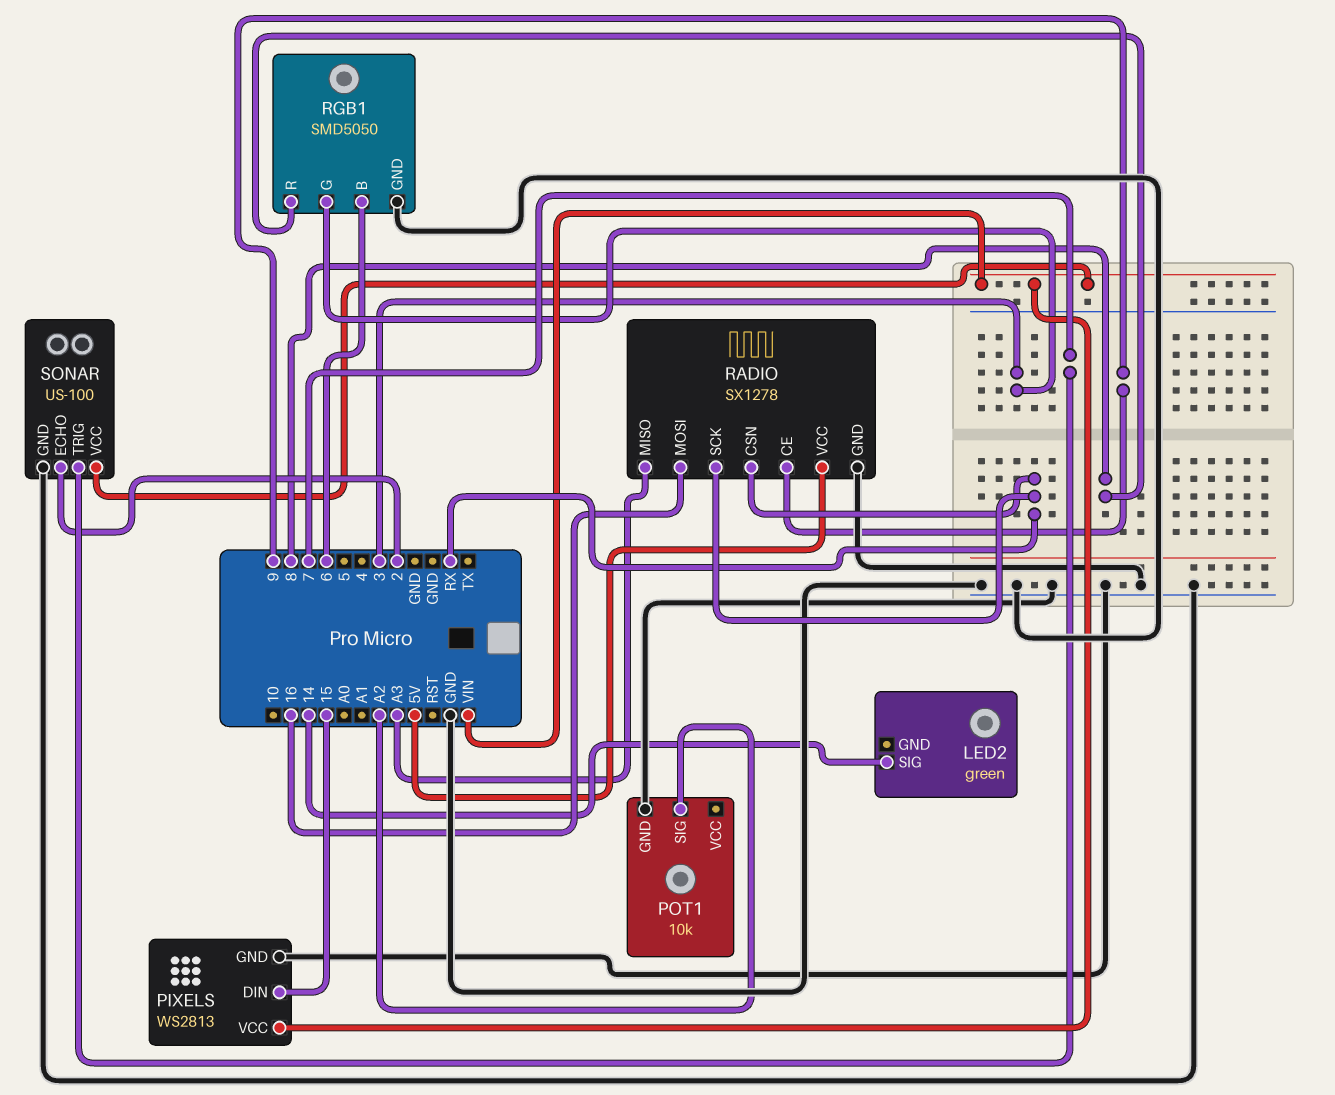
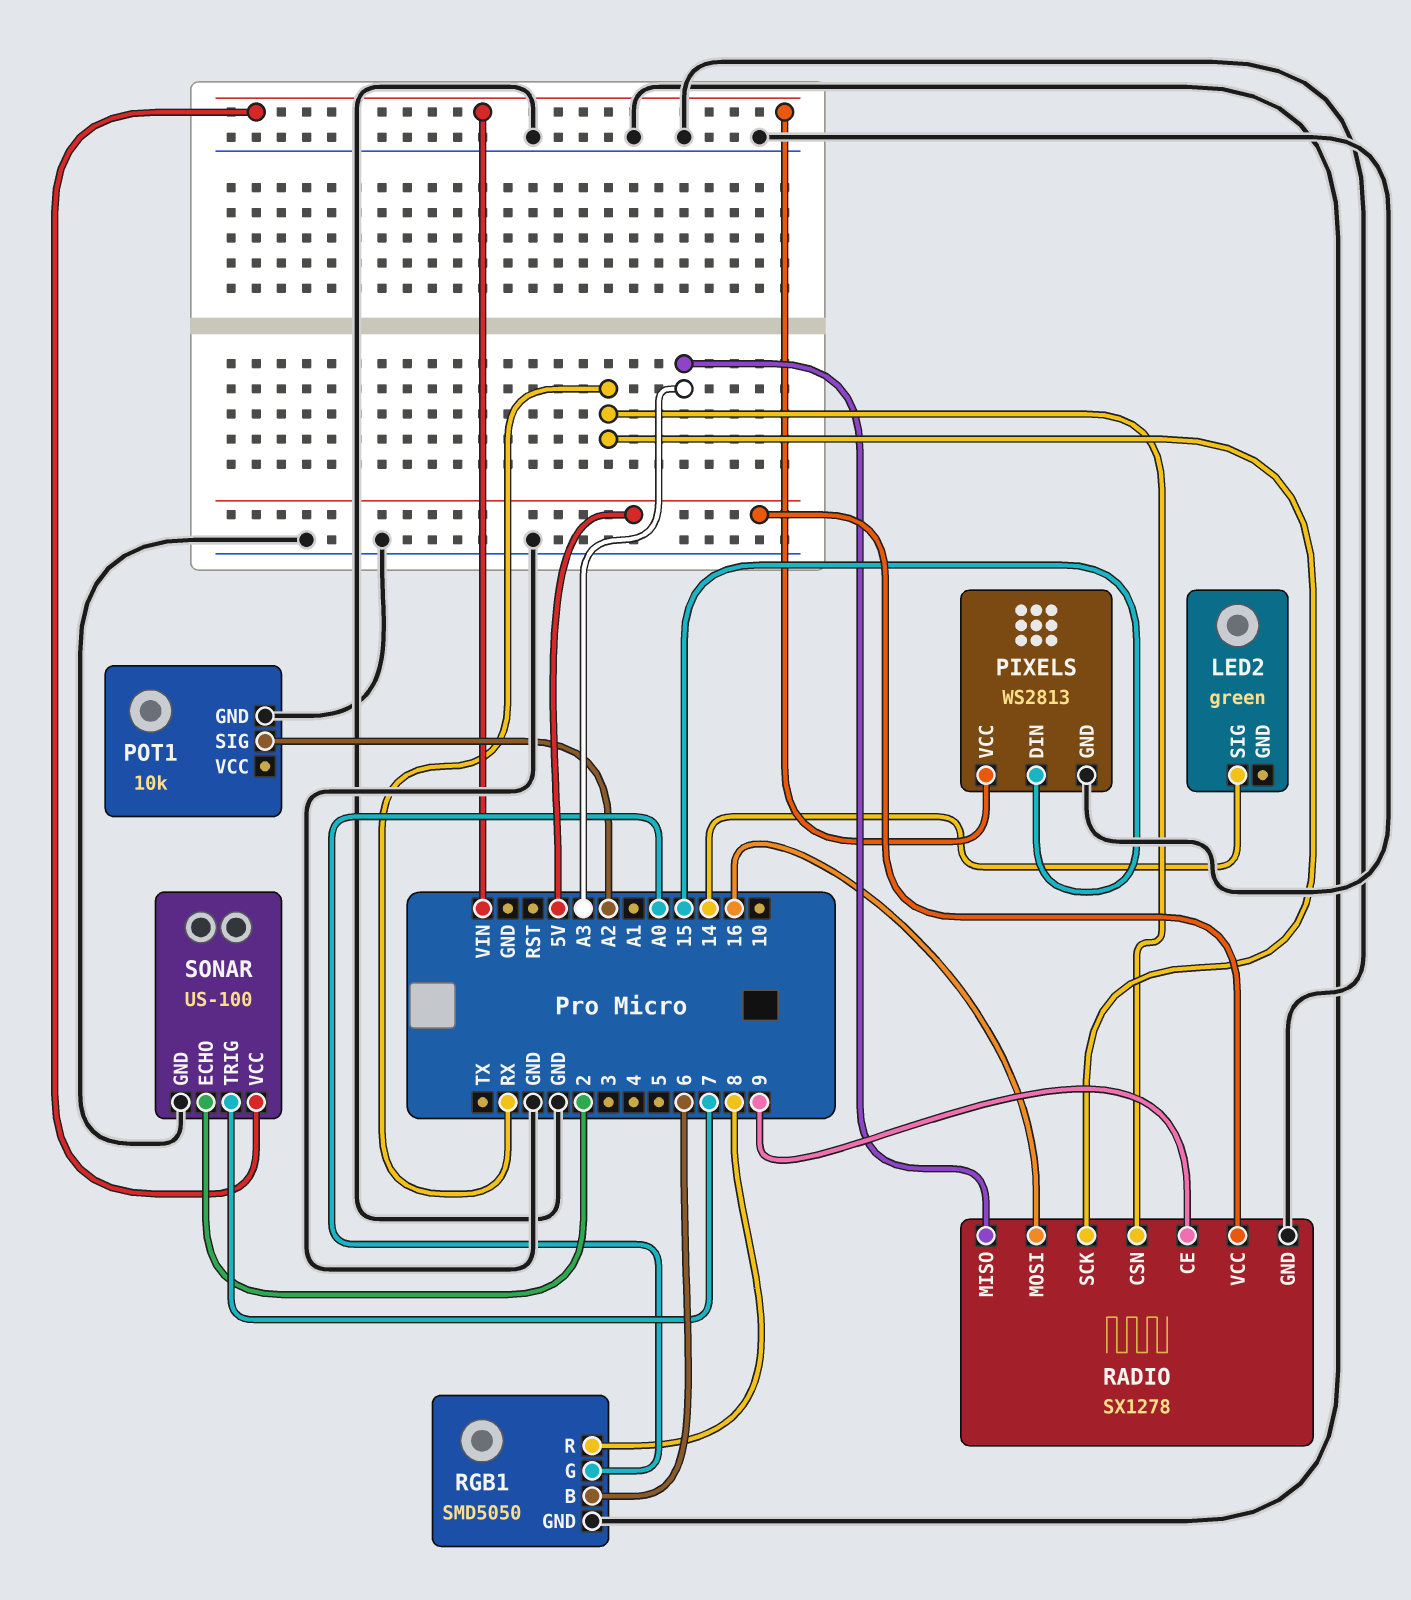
RGB1 pin G: 3 -> A0

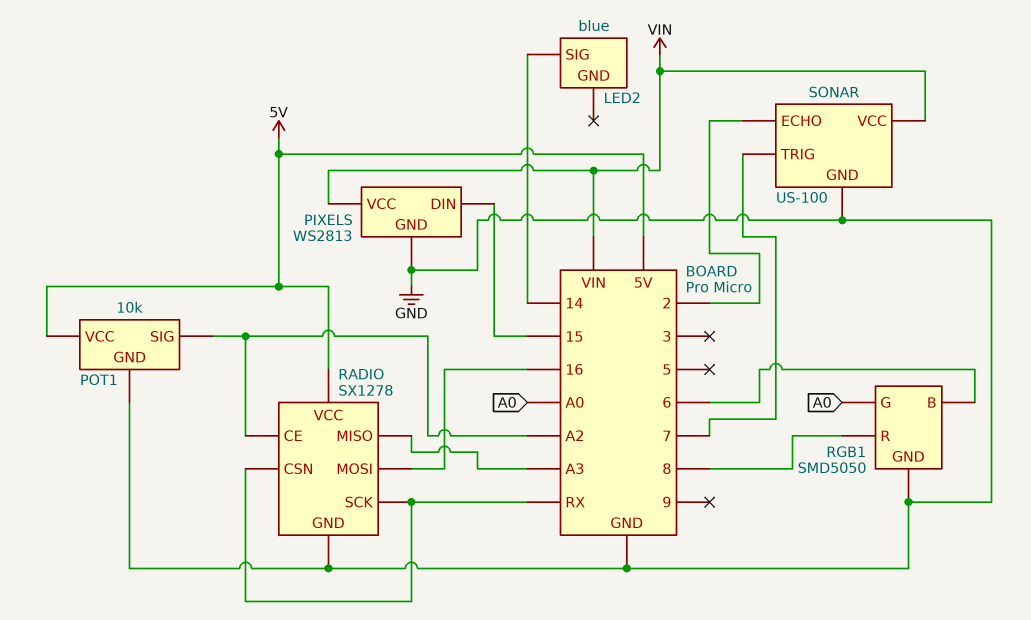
LED2: green -> blue
POT1 pin VCC: none -> 5V
RADIO pin CE: 9 -> A2

